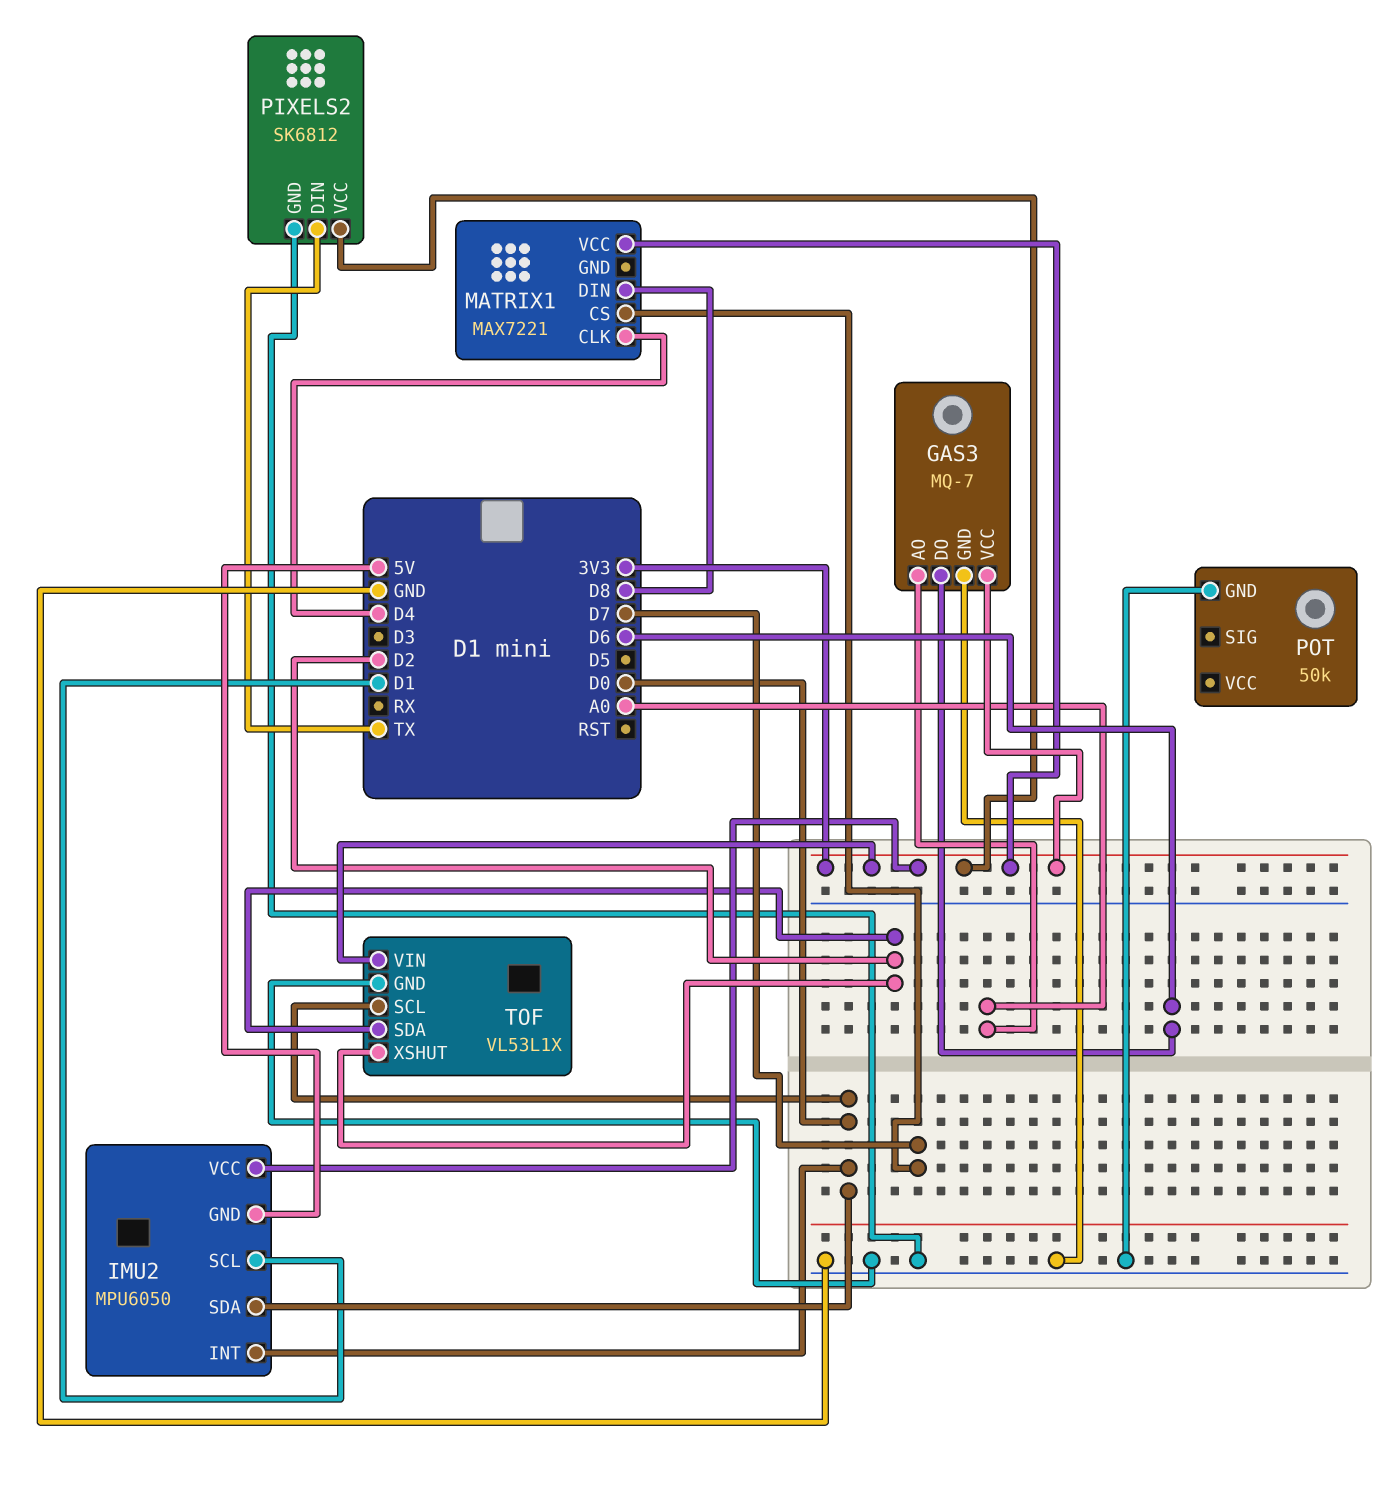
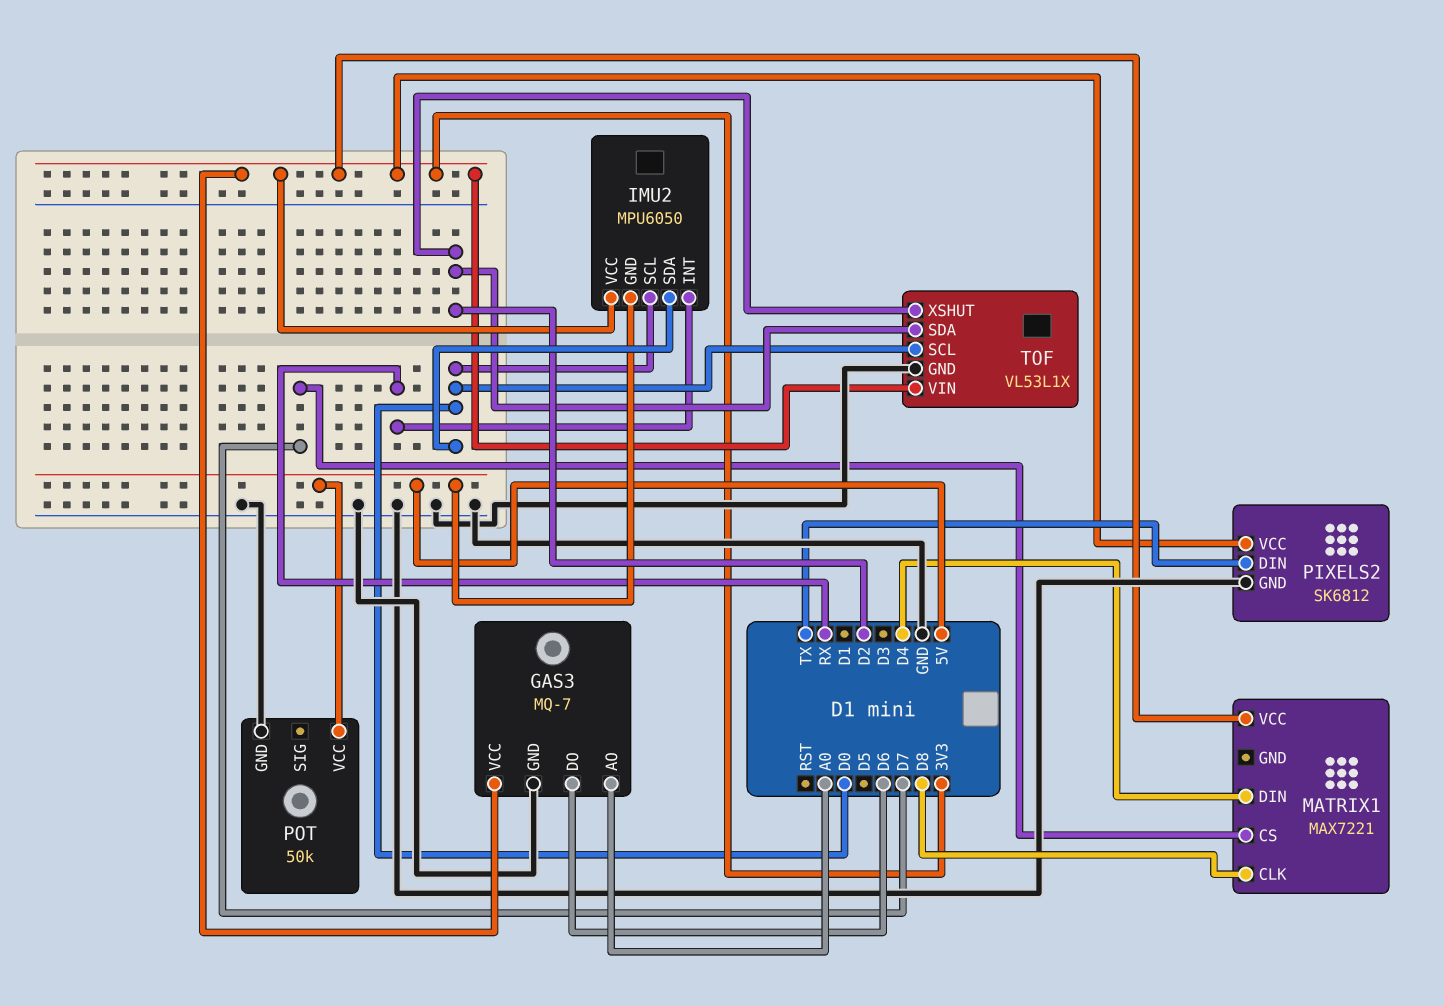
IMU2 pin INT: D0 -> RX
IMU2 pin SCL: D1 -> D0
MATRIX1 pin CLK: D4 -> D8
MATRIX1 pin DIN: D8 -> D4
POT pin VCC: none -> 5V

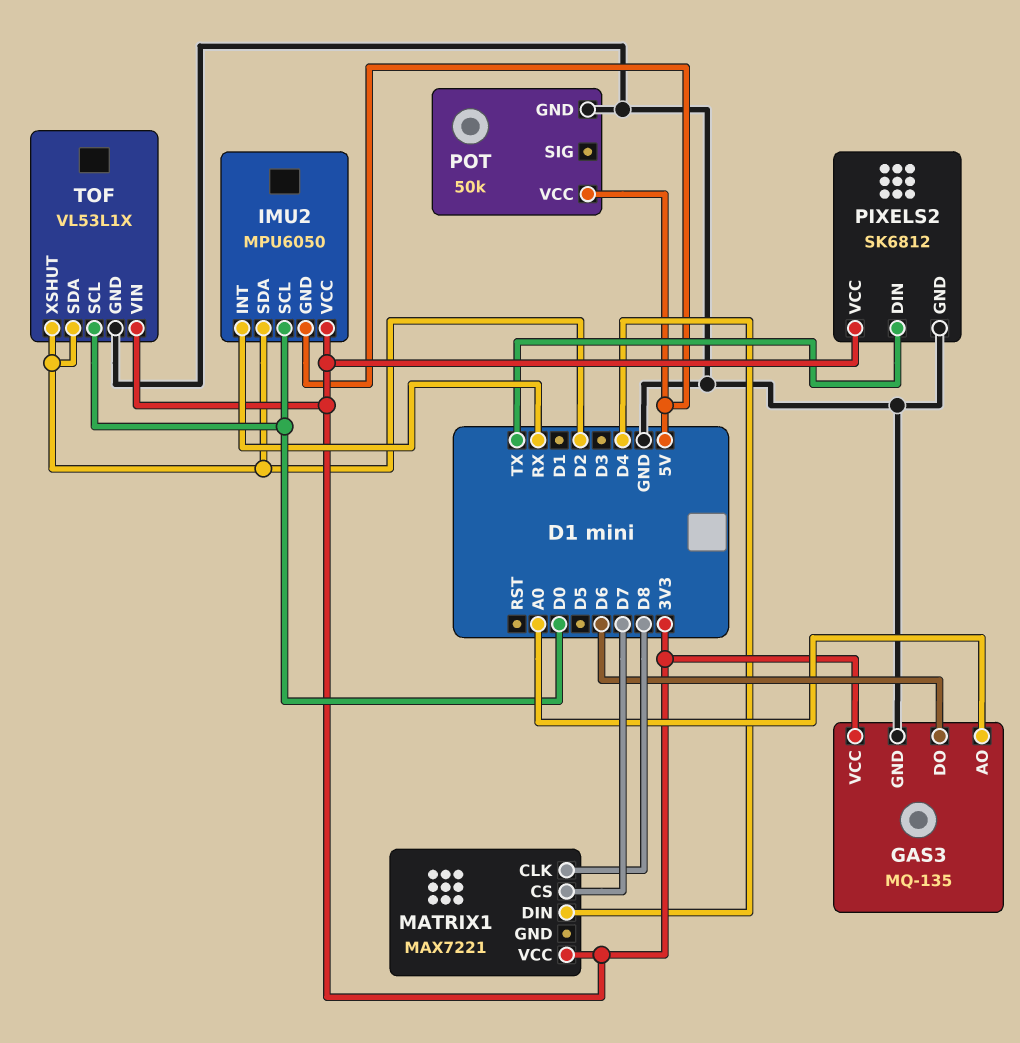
GAS3: MQ-7 -> MQ-135
IMU2 pin SDA: D0 -> D2

